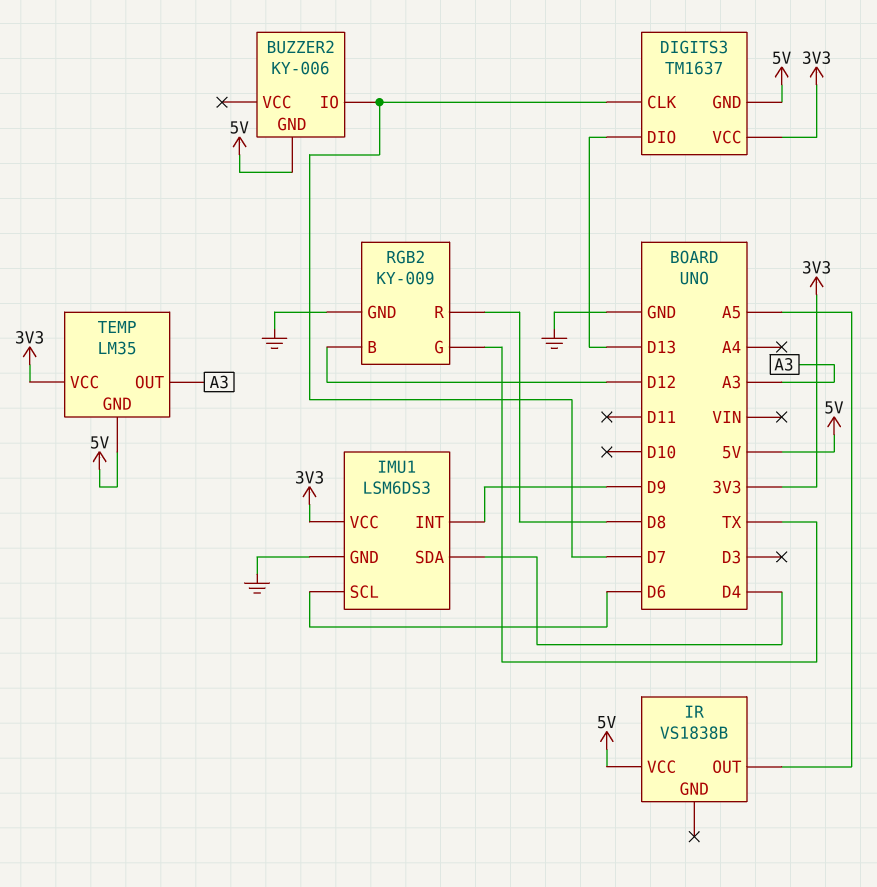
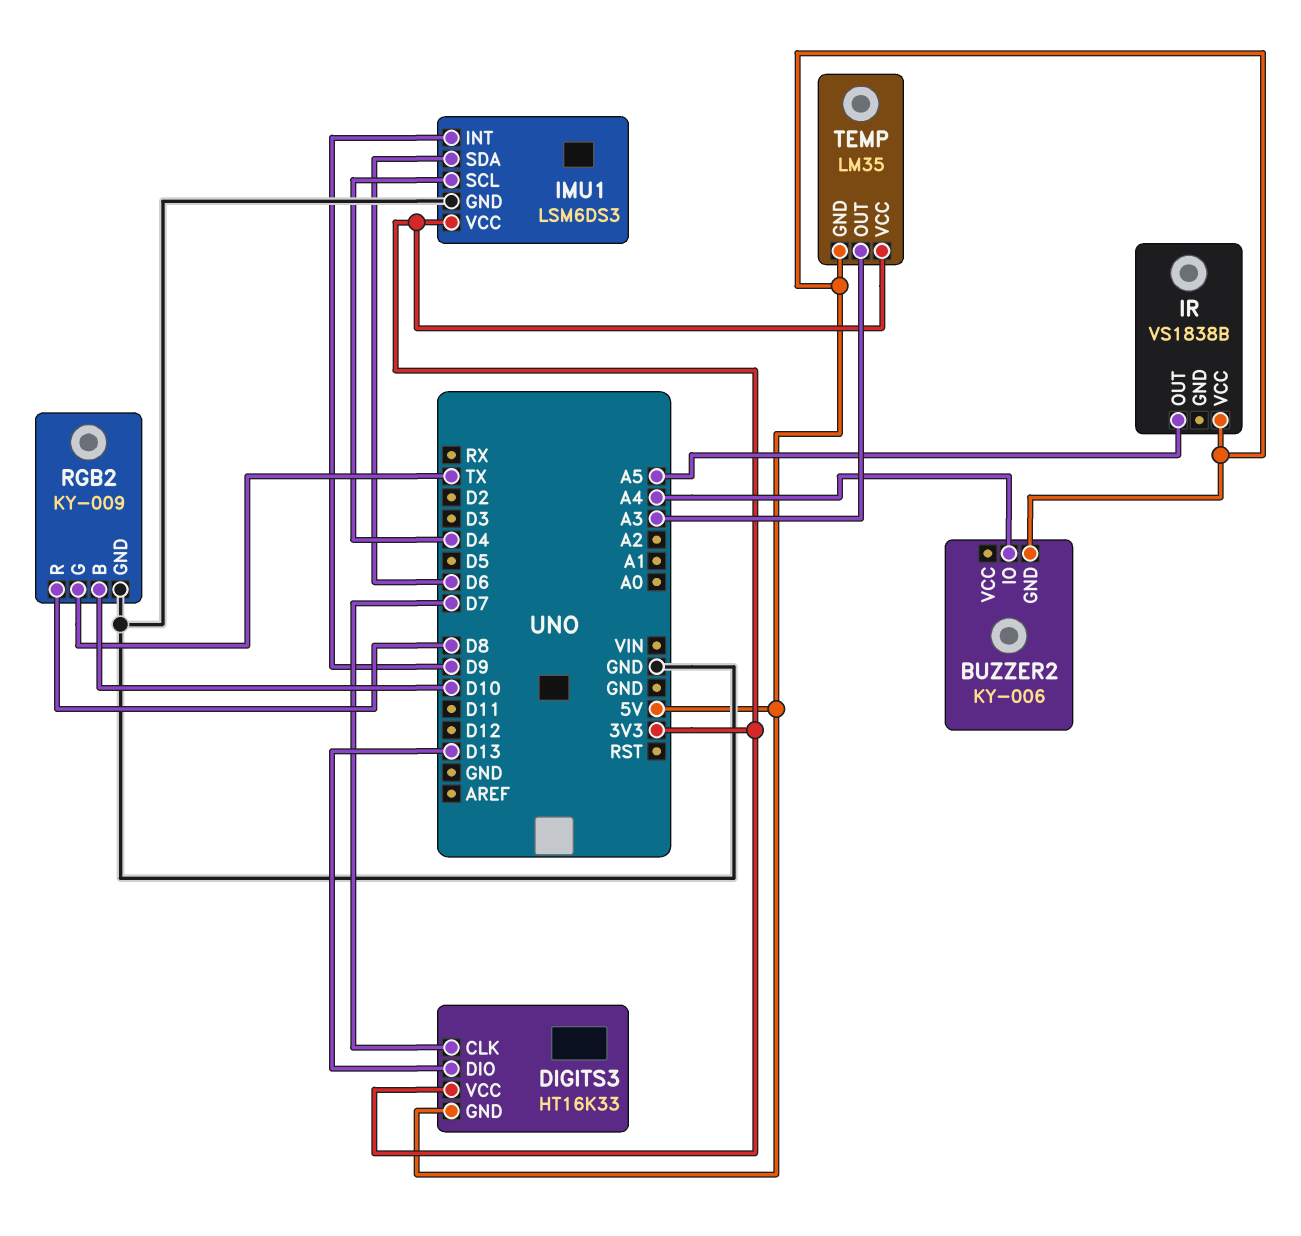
BUZZER2 pin IO: D7 -> A4
DIGITS3: TM1637 -> HT16K33
IMU1 pin SCL: D6 -> D4
IMU1 pin SDA: D4 -> D6
RGB2 pin B: D12 -> D10

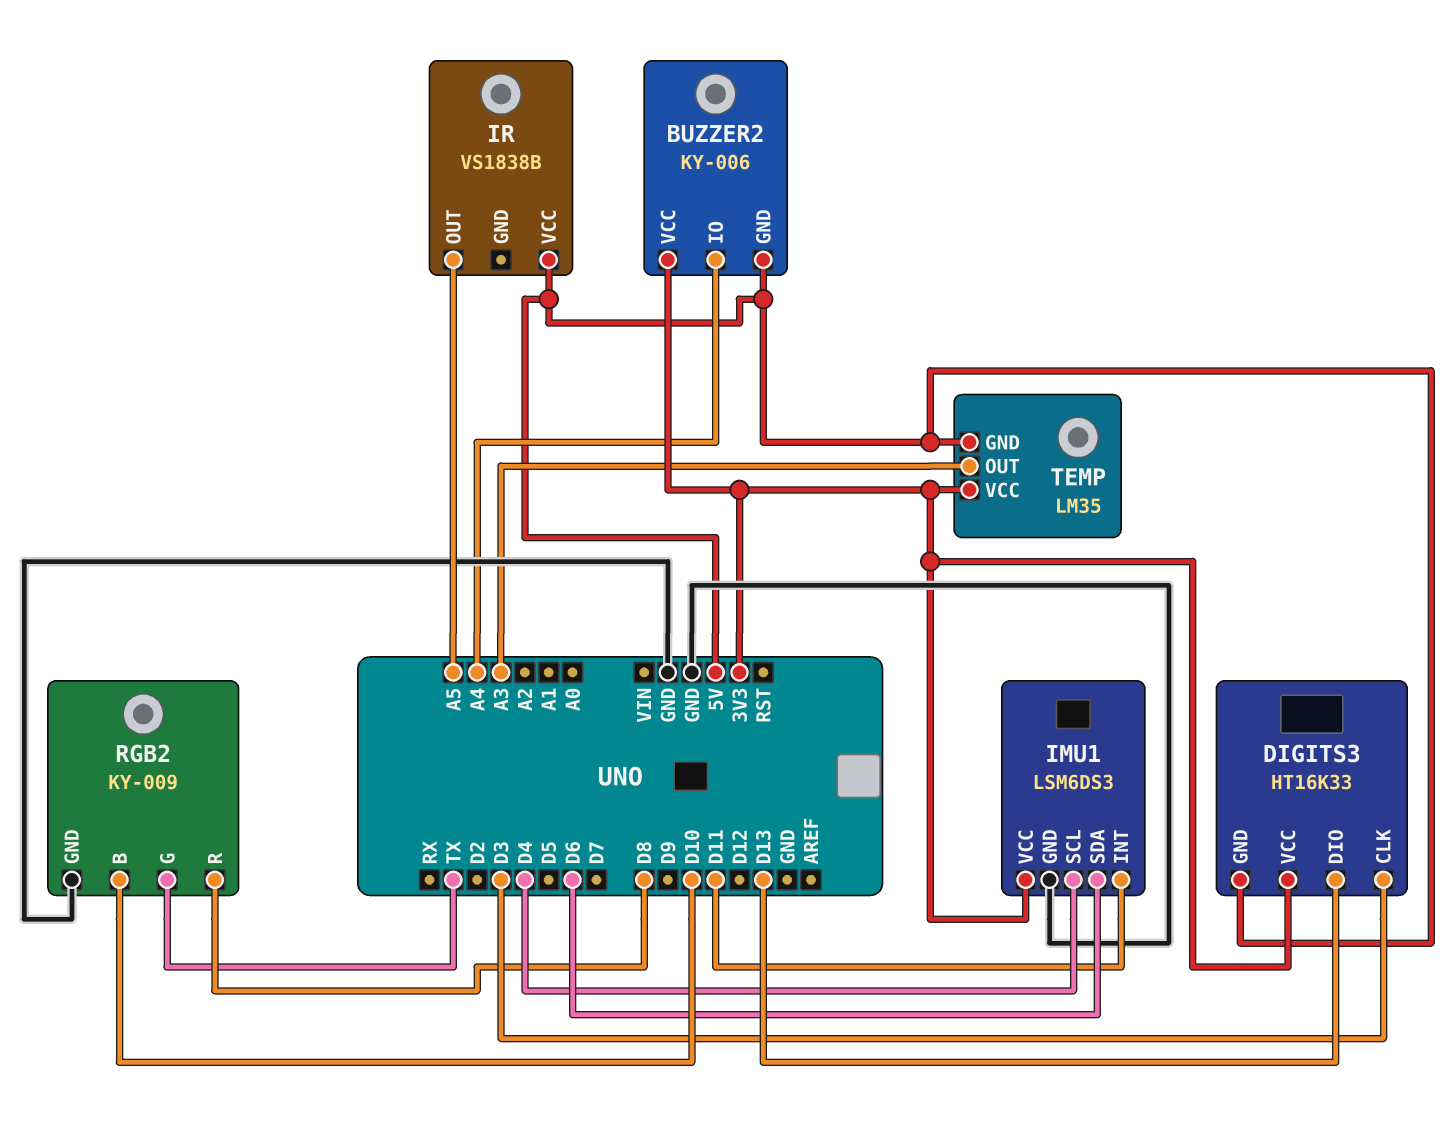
BUZZER2 pin VCC: none -> 3V3
DIGITS3 pin CLK: D7 -> D3
IMU1 pin INT: D9 -> D11

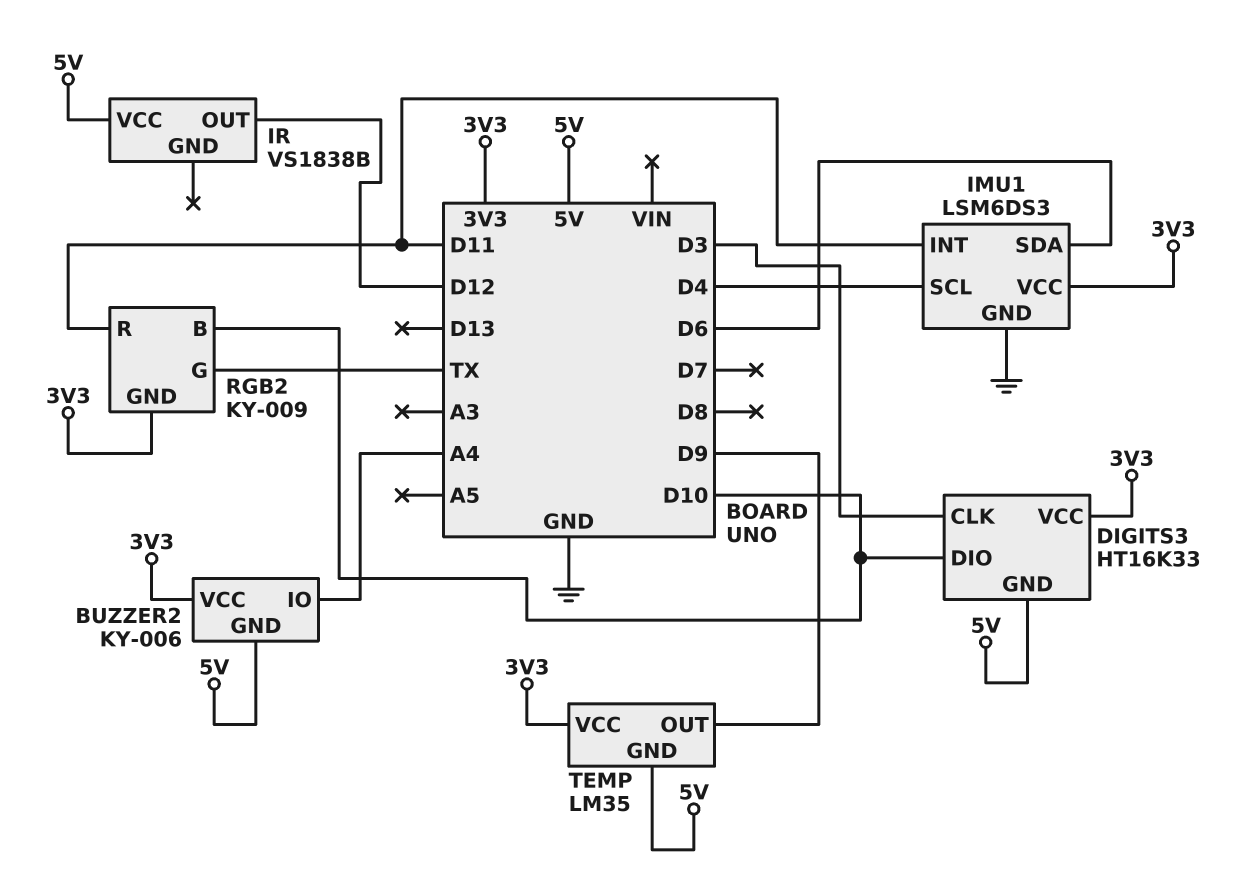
DIGITS3 pin DIO: D13 -> D10
IR pin OUT: A5 -> D12
RGB2 pin GND: GND -> 3V3
RGB2 pin R: D8 -> D11
TEMP pin OUT: A3 -> D9

